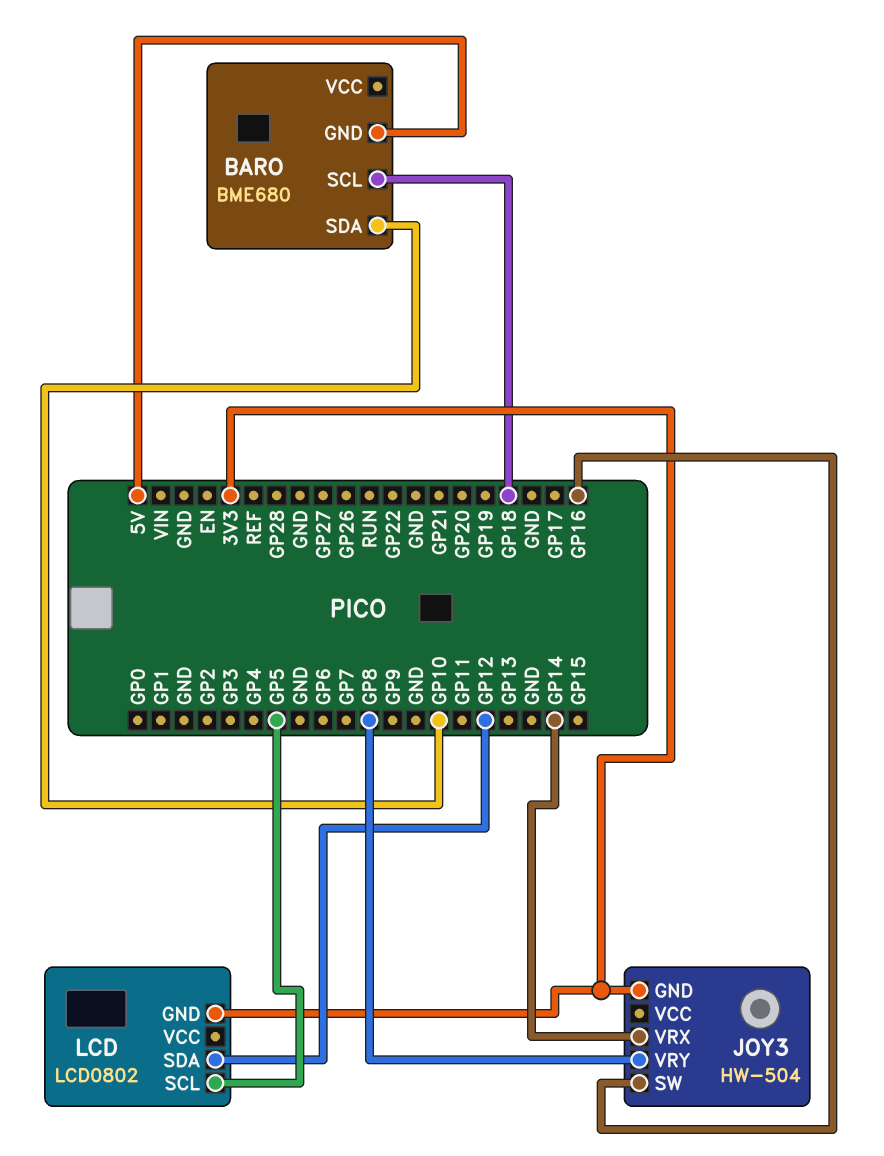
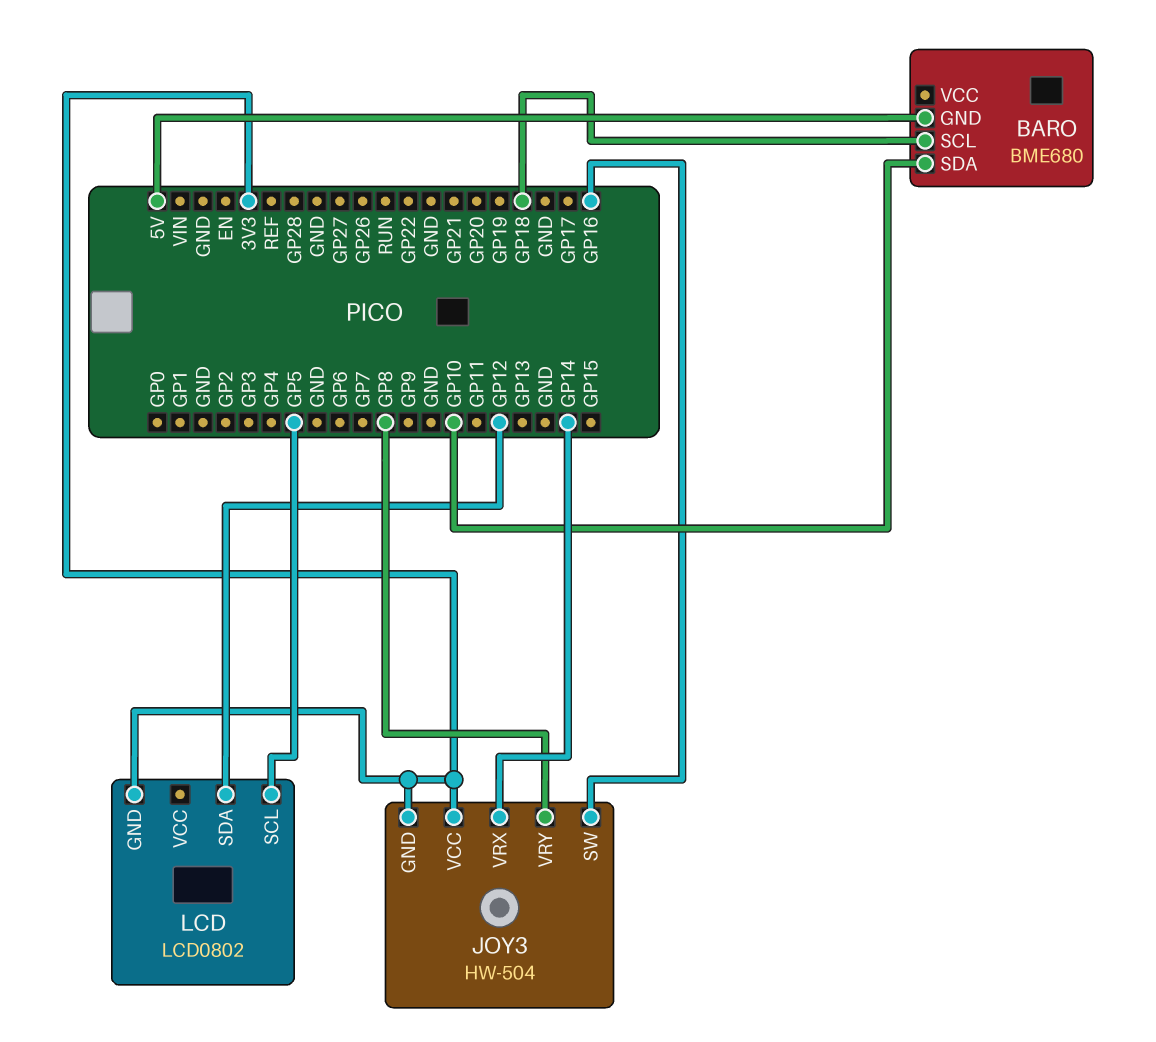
JOY3 pin VCC: none -> 3V3

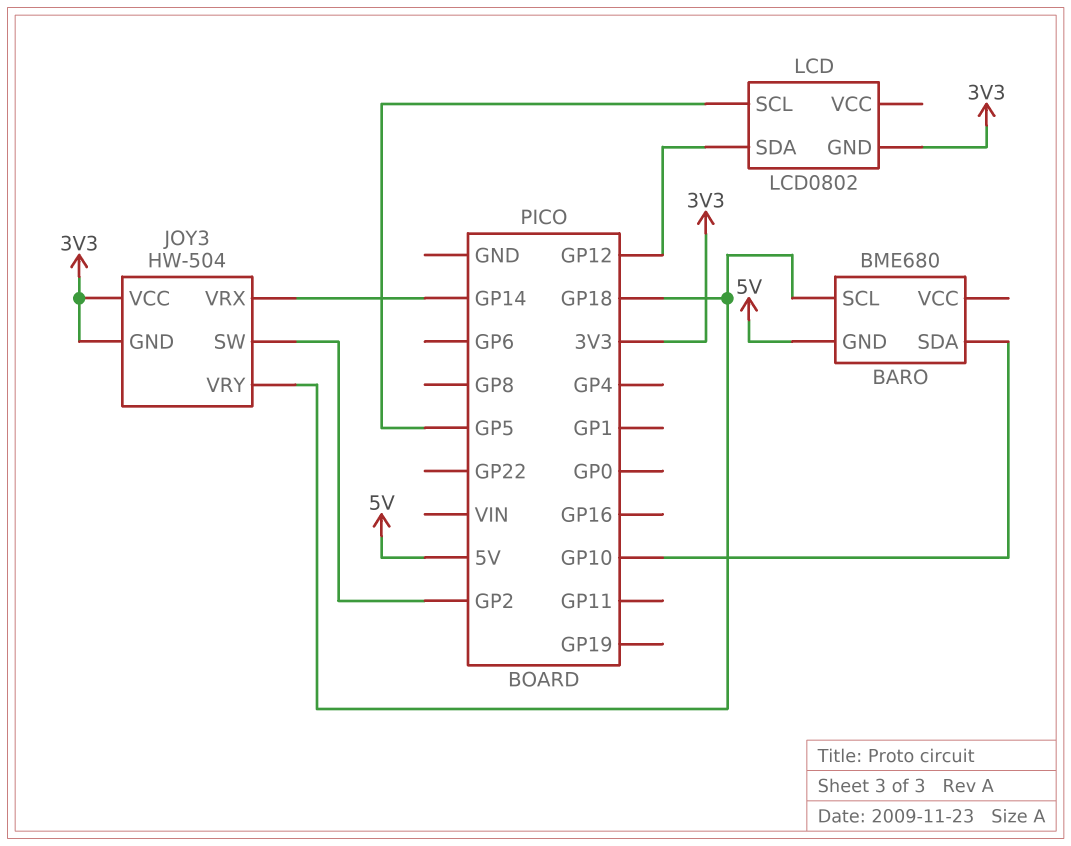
JOY3 pin SW: GP16 -> GP2
JOY3 pin VRY: GP8 -> GP18

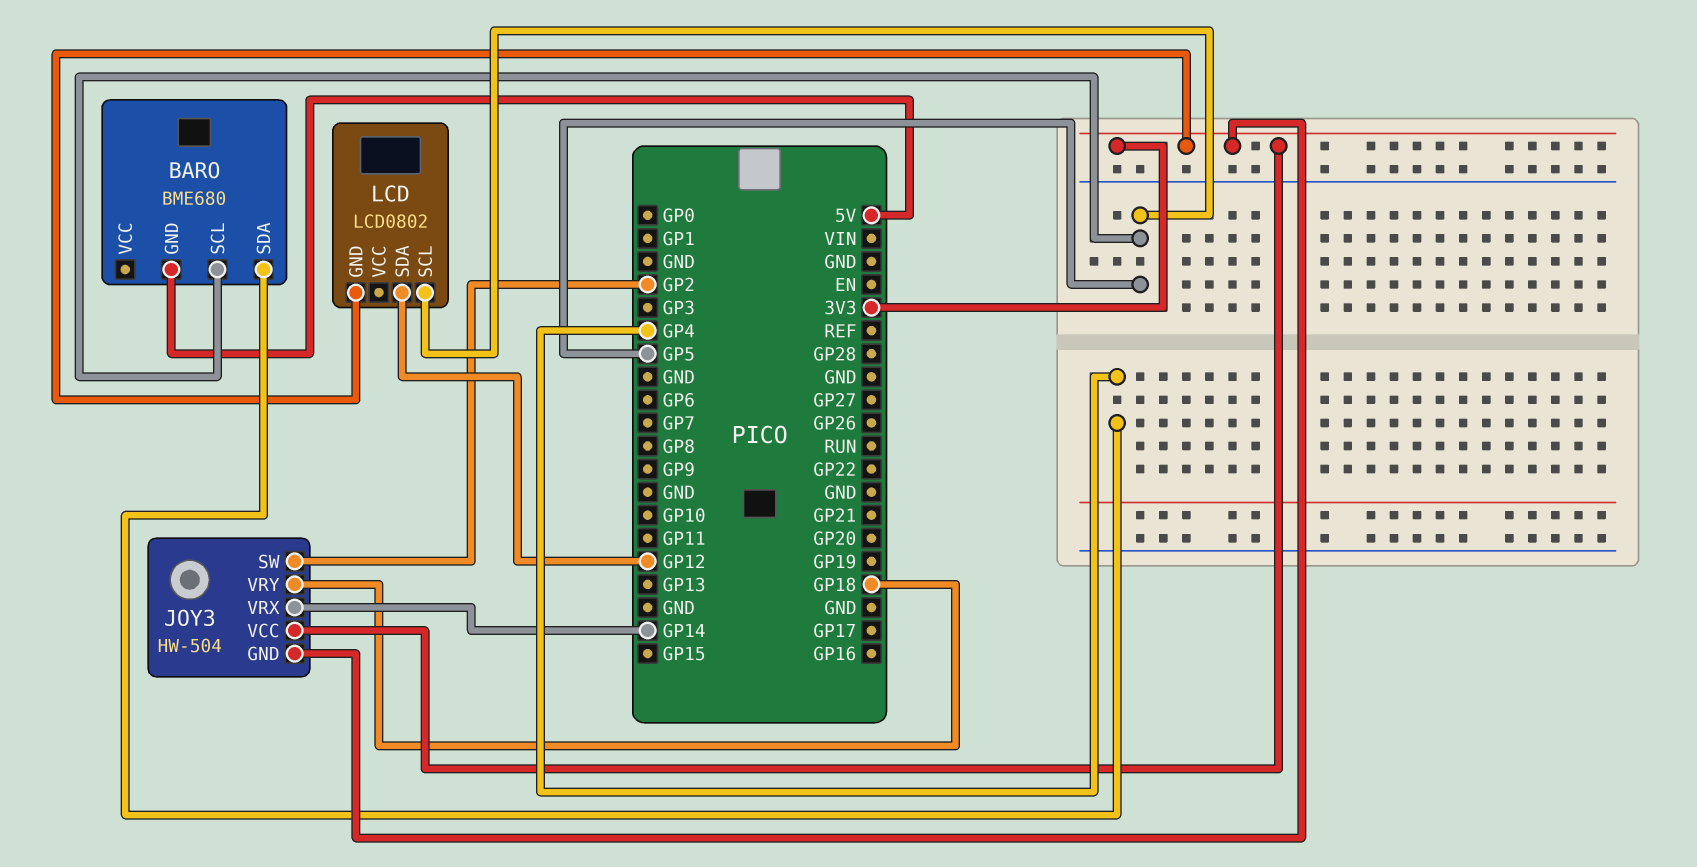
BARO pin SCL: GP18 -> GP5
BARO pin SDA: GP10 -> GP4

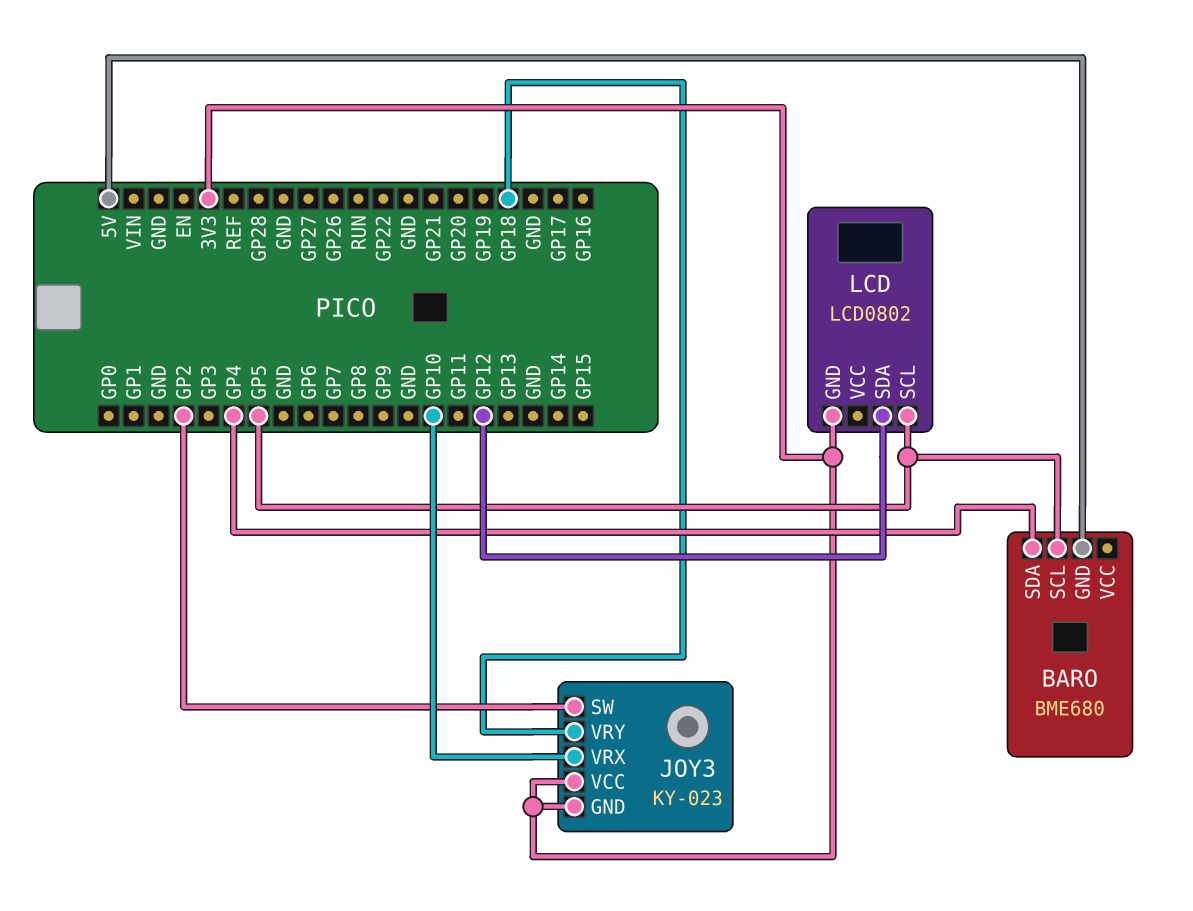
JOY3: HW-504 -> KY-023
JOY3 pin VRX: GP14 -> GP10

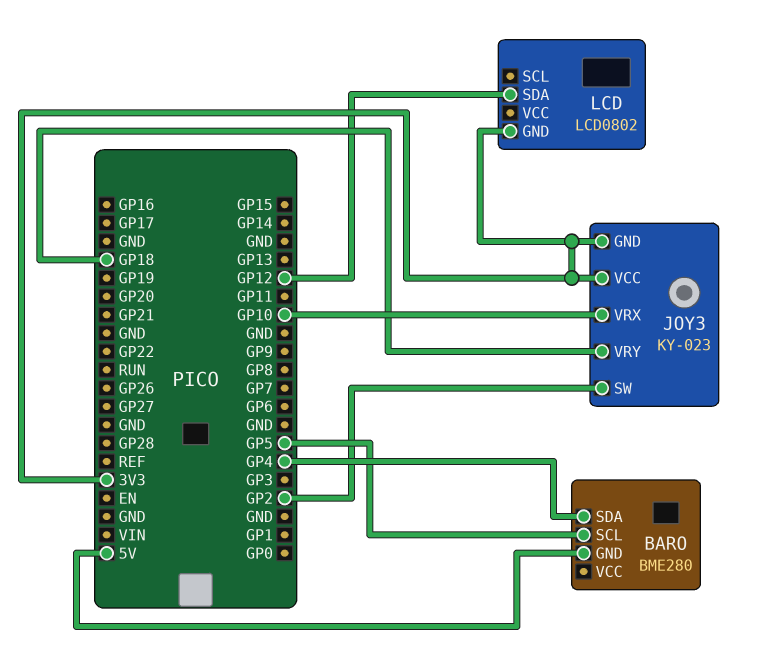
BARO: BME680 -> BME280
LCD pin SCL: GP5 -> none

